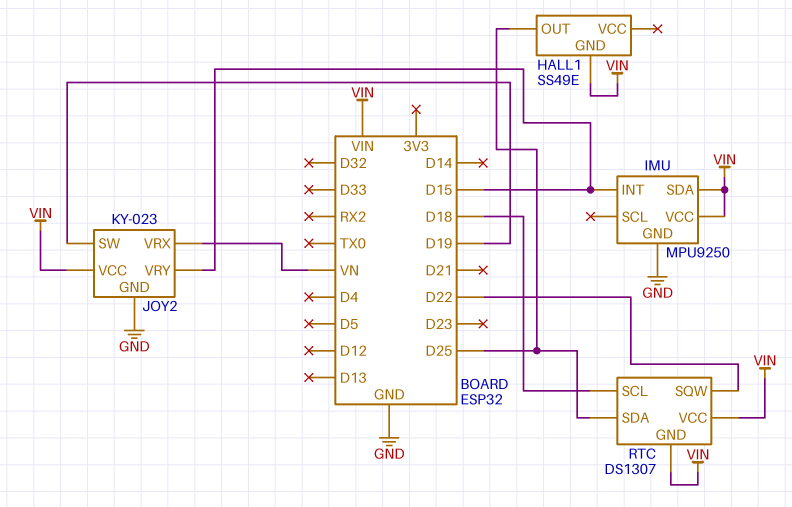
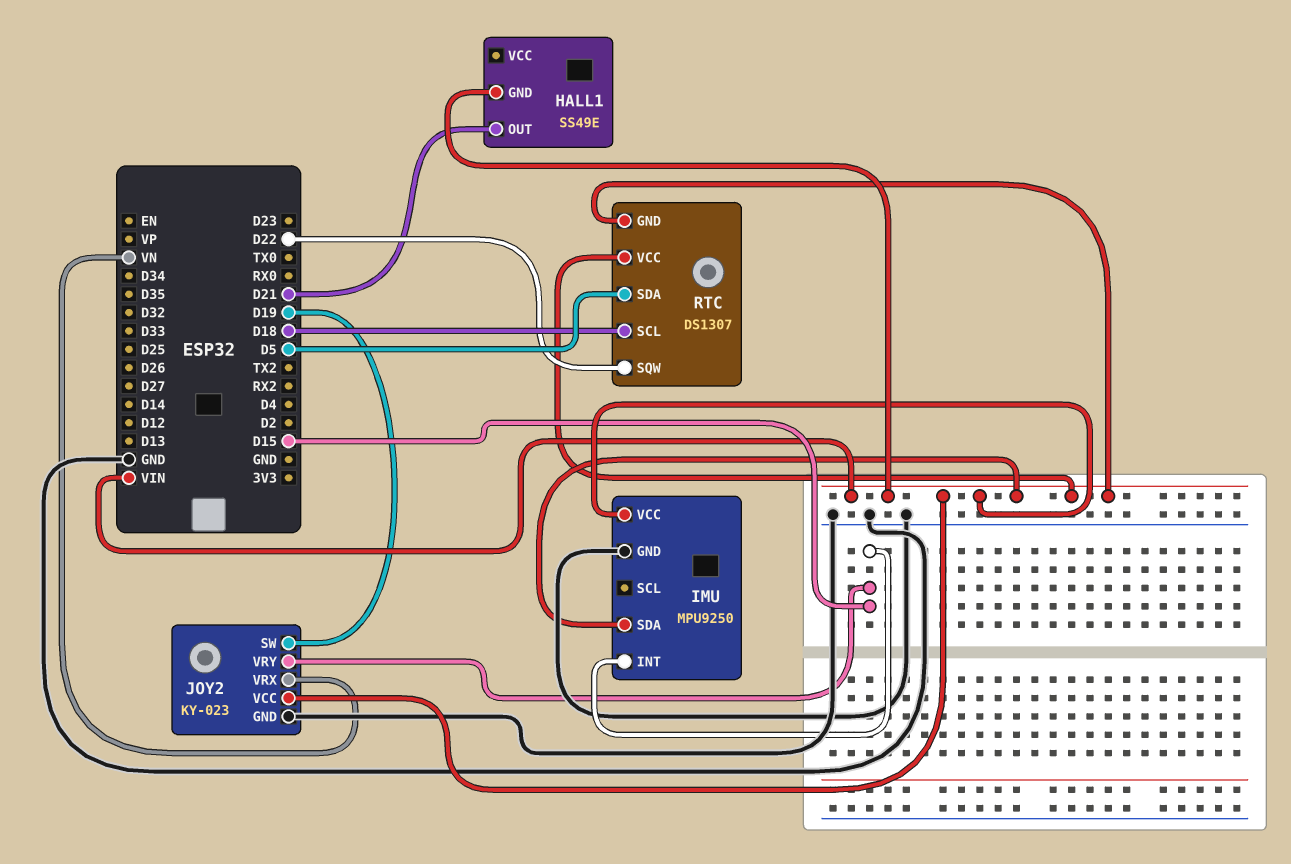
HALL1 pin OUT: D25 -> D21
RTC pin SDA: D25 -> D5

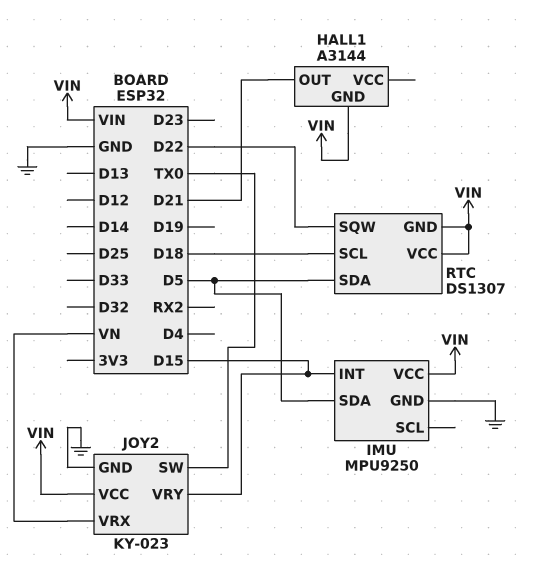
HALL1: SS49E -> A3144
IMU pin SDA: VIN -> D5
JOY2 pin SW: D19 -> TX0

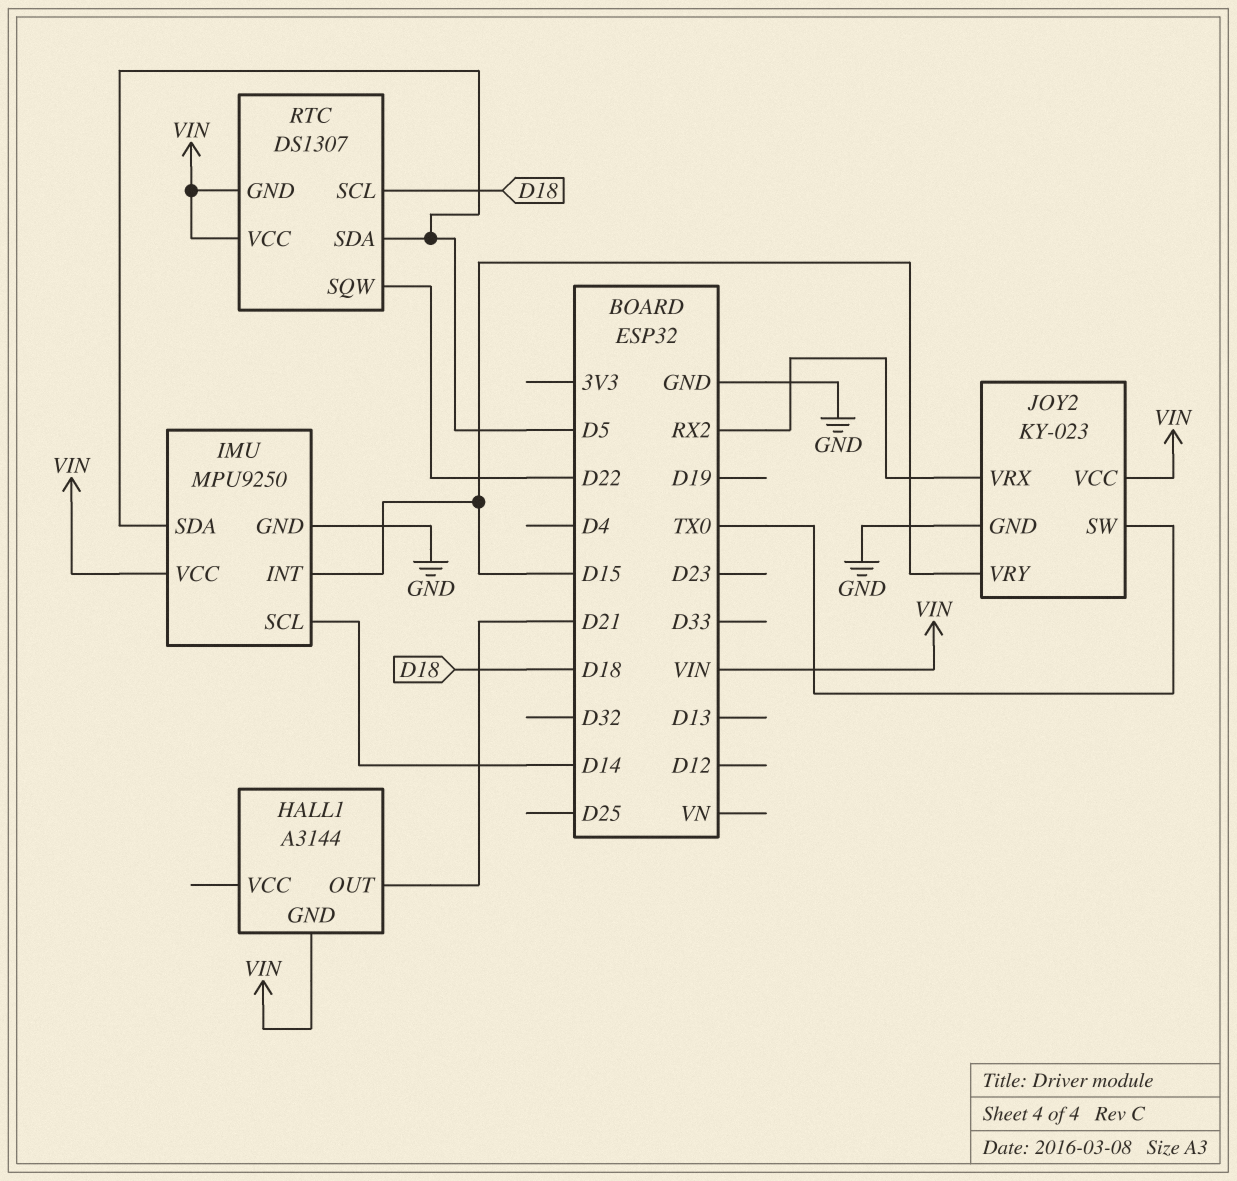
IMU pin SCL: none -> D14
JOY2 pin VRX: VN -> RX2

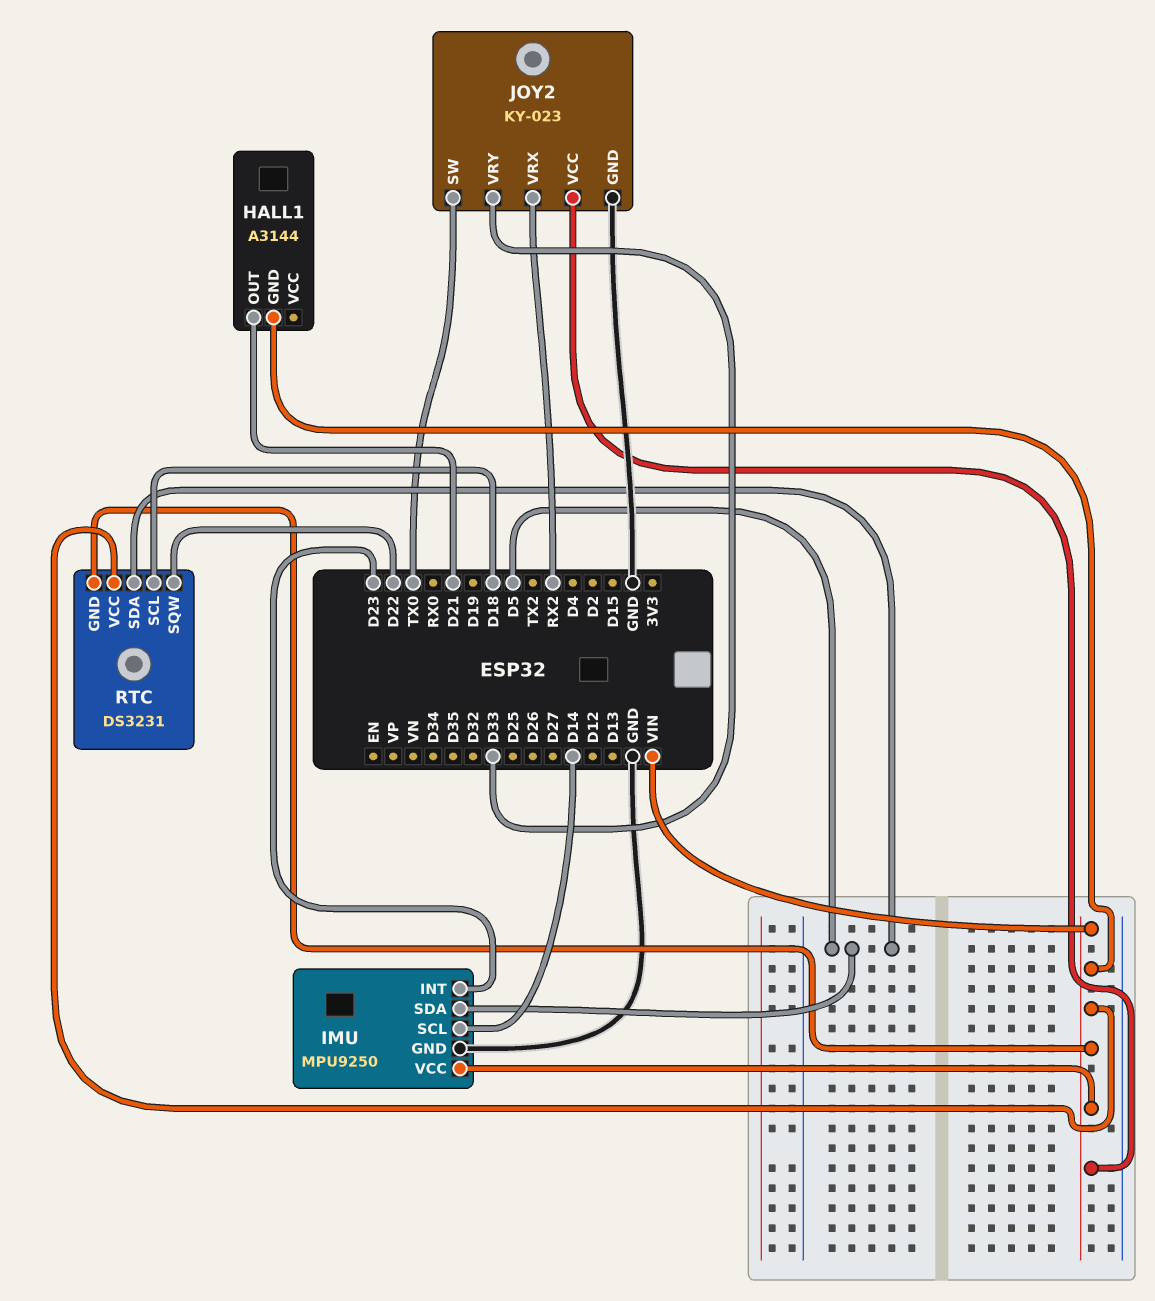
IMU pin INT: D15 -> D23
JOY2 pin VRY: D15 -> D33
RTC: DS1307 -> DS3231

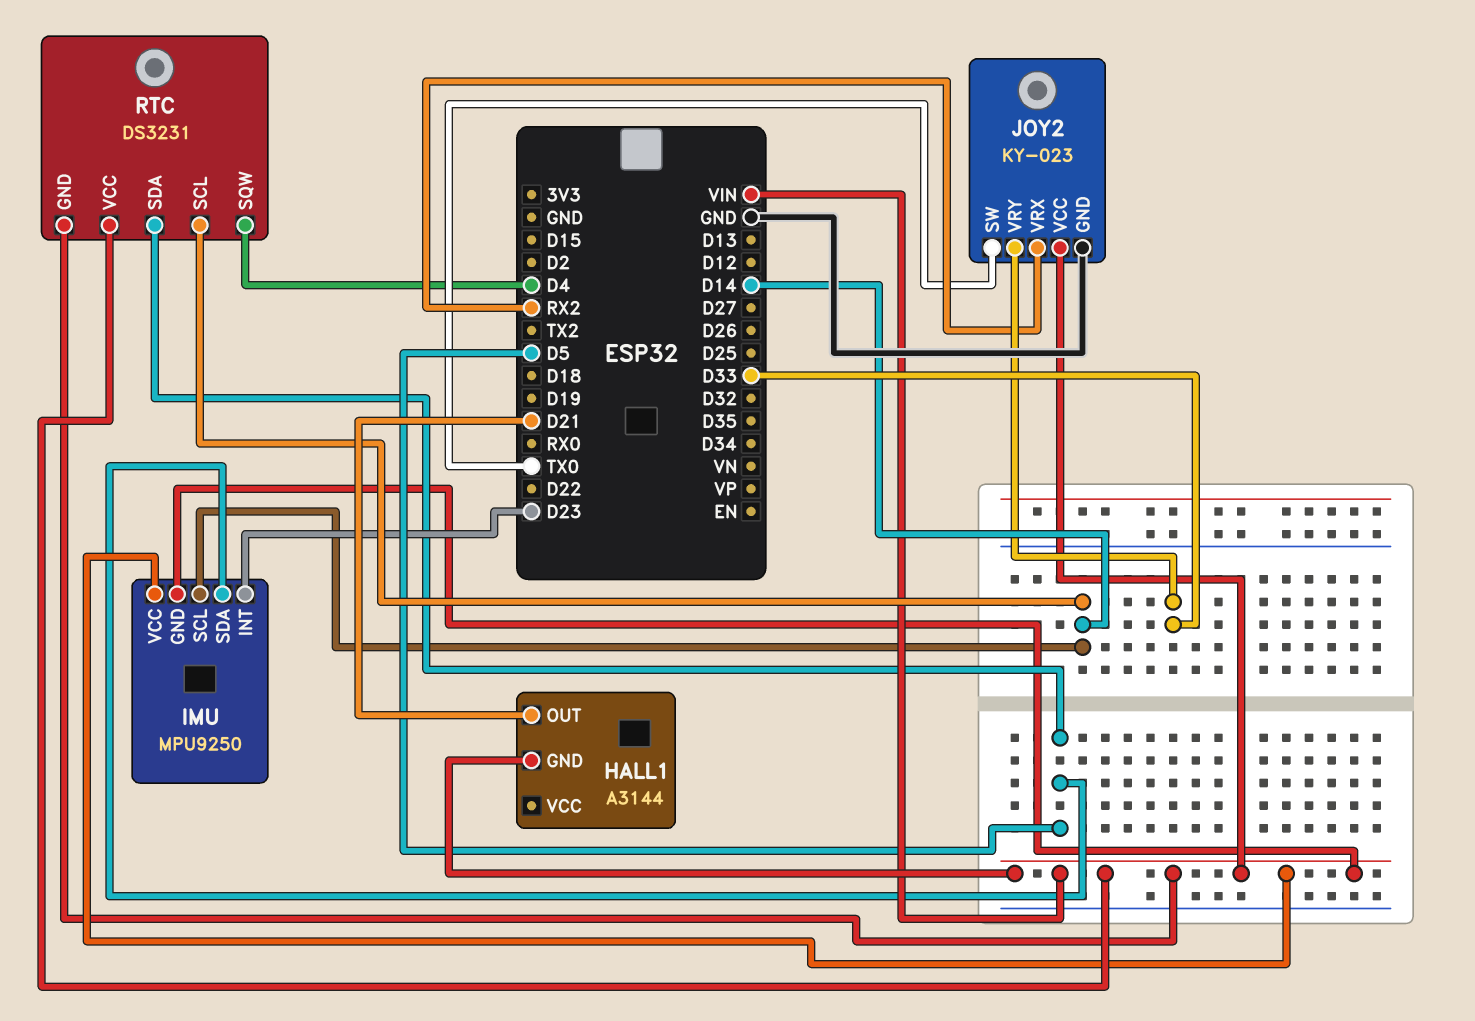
IMU pin GND: GND -> VIN
RTC pin SCL: D18 -> D14
RTC pin SQW: D22 -> D4

